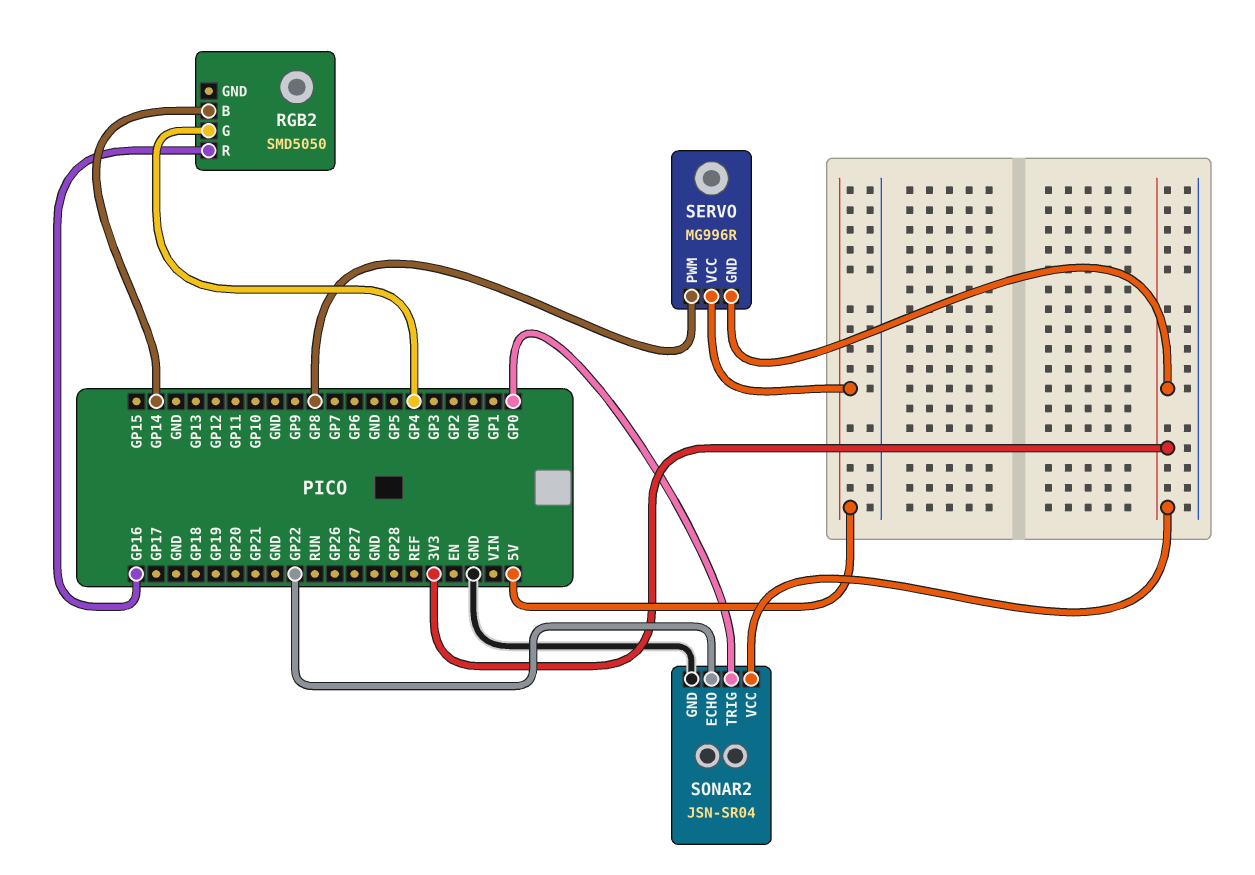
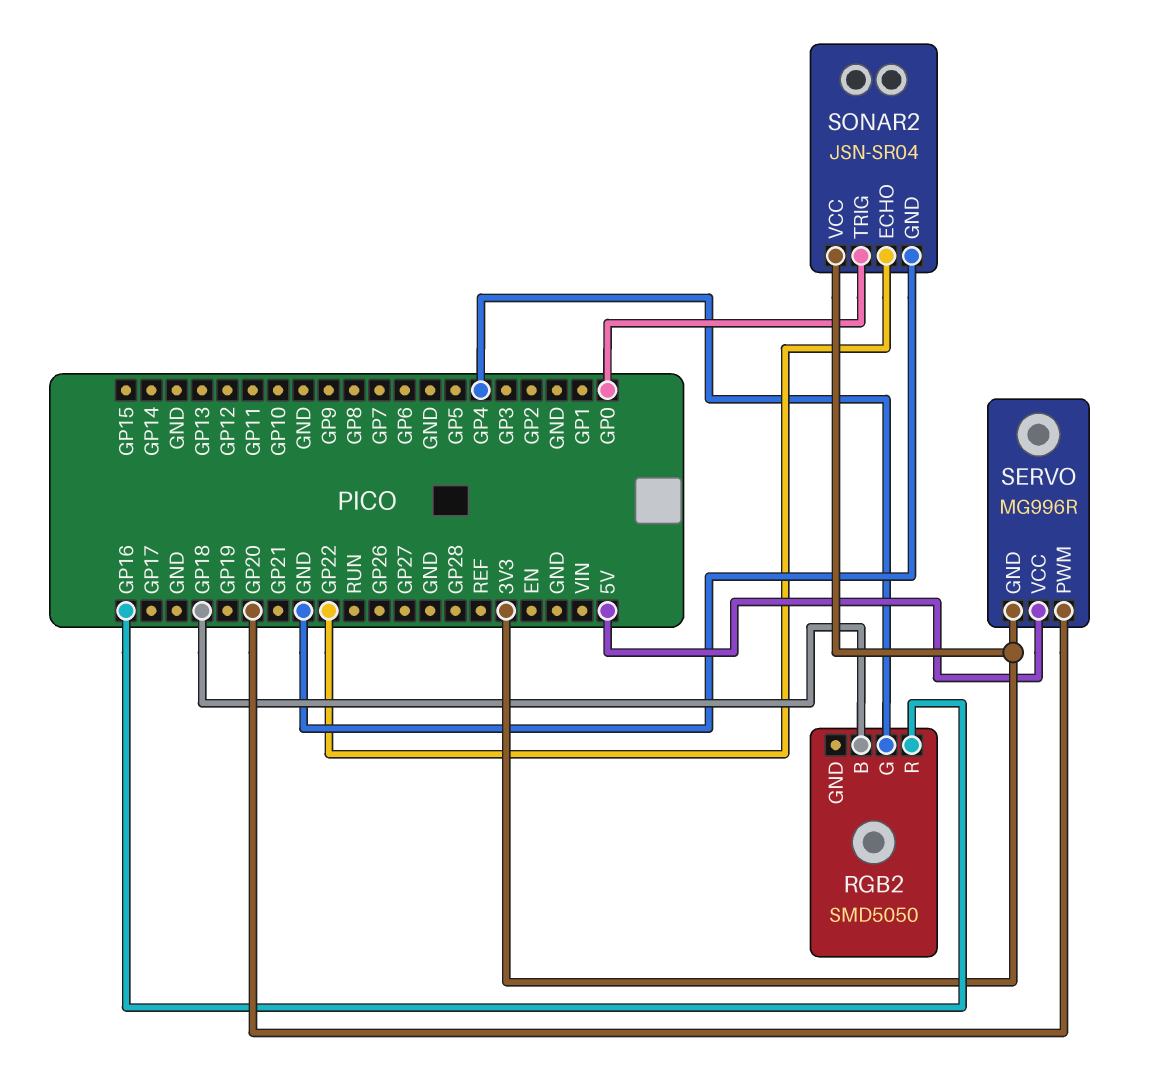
RGB2 pin B: GP14 -> GP18
SERVO pin PWM: GP8 -> GP20

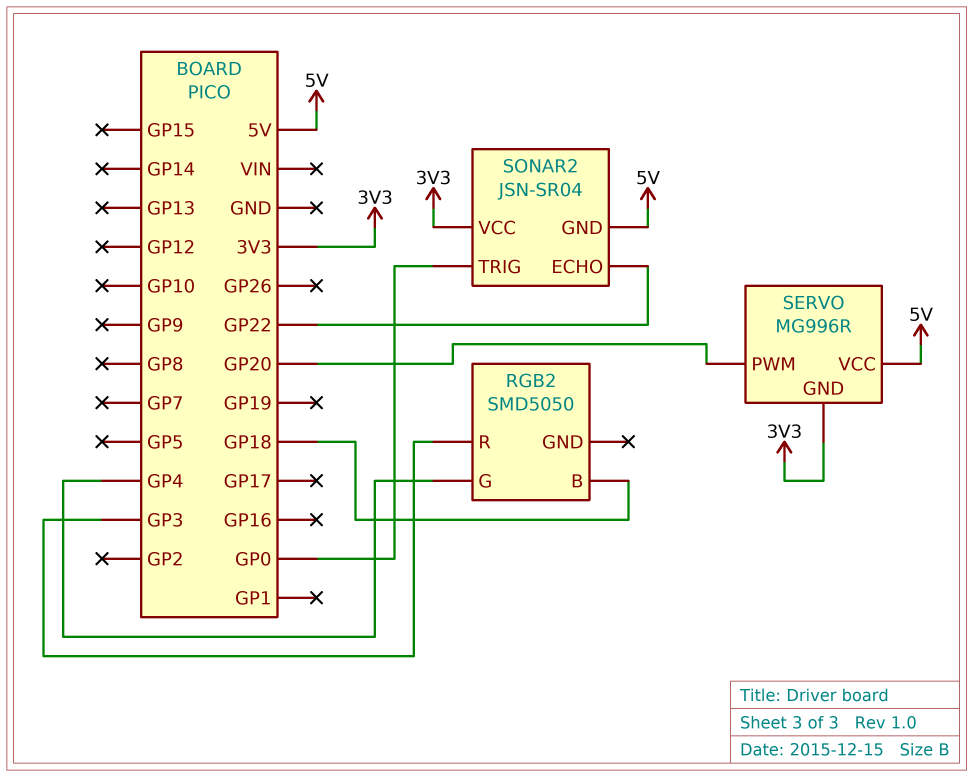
RGB2 pin R: GP16 -> GP3
SONAR2 pin GND: GND -> 5V

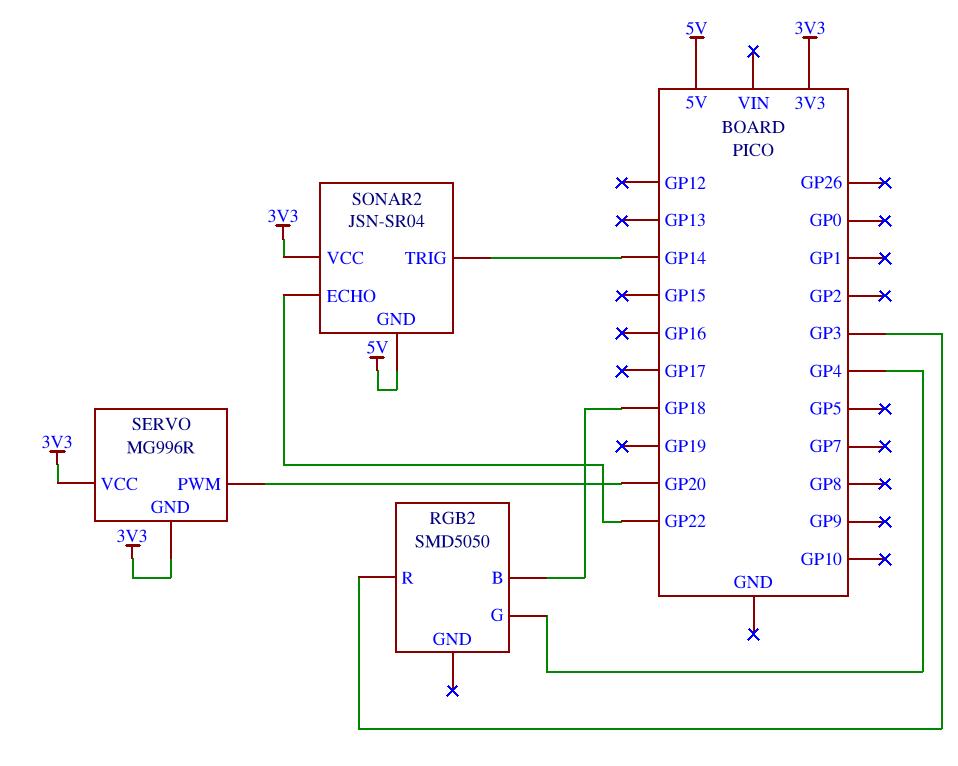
SERVO pin VCC: 5V -> 3V3
SONAR2 pin TRIG: GP0 -> GP14

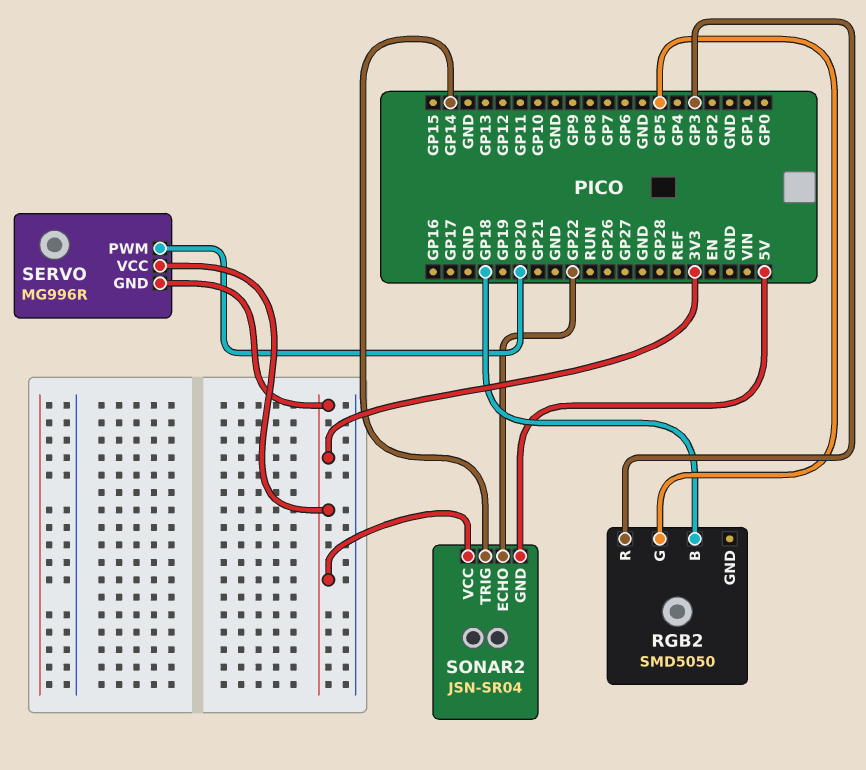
RGB2 pin G: GP4 -> GP5

